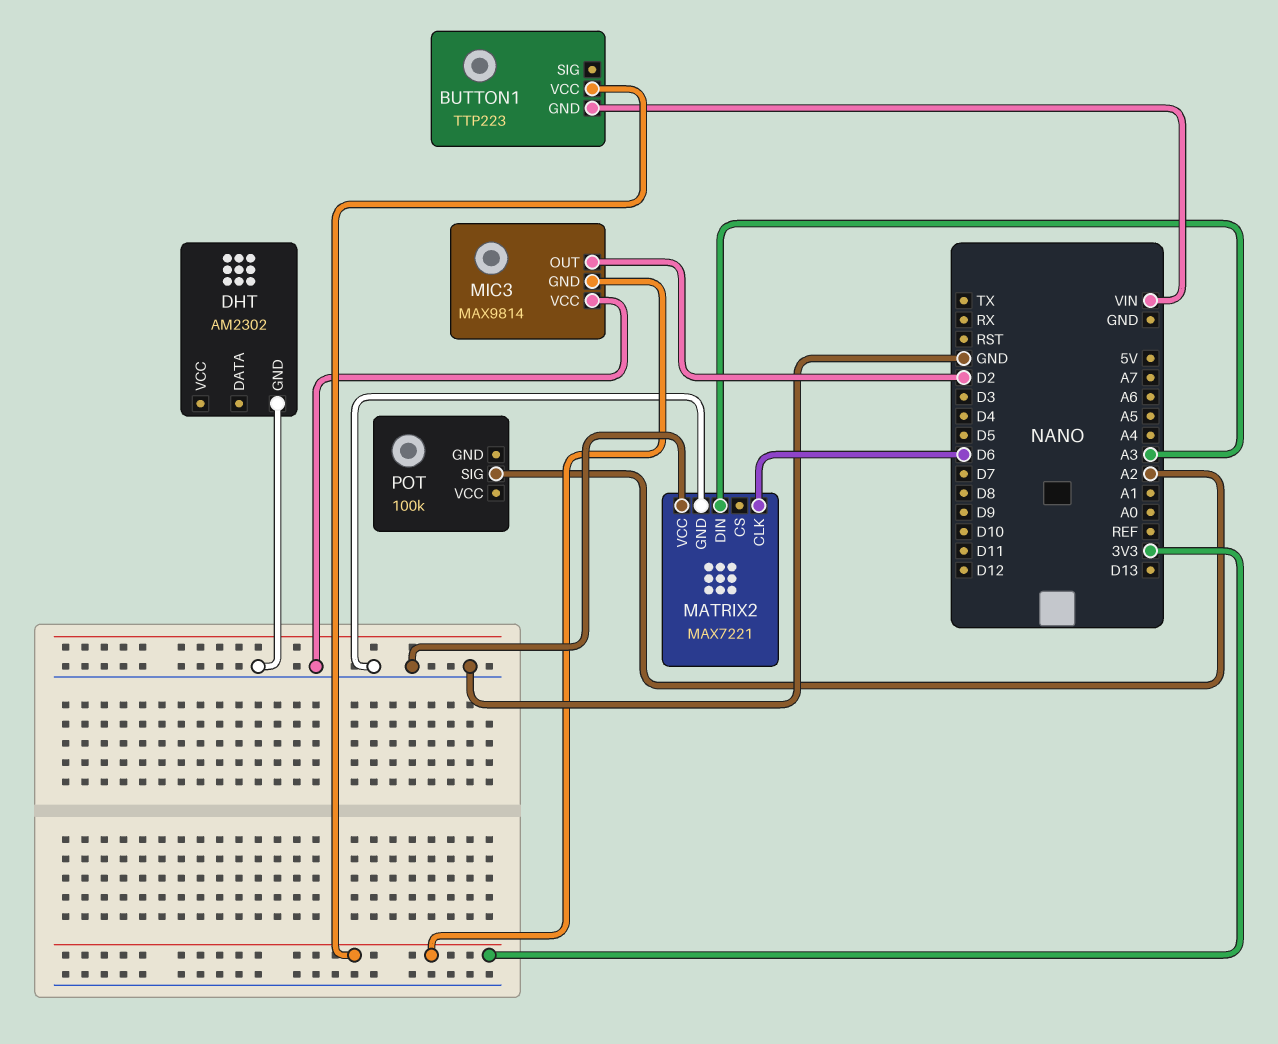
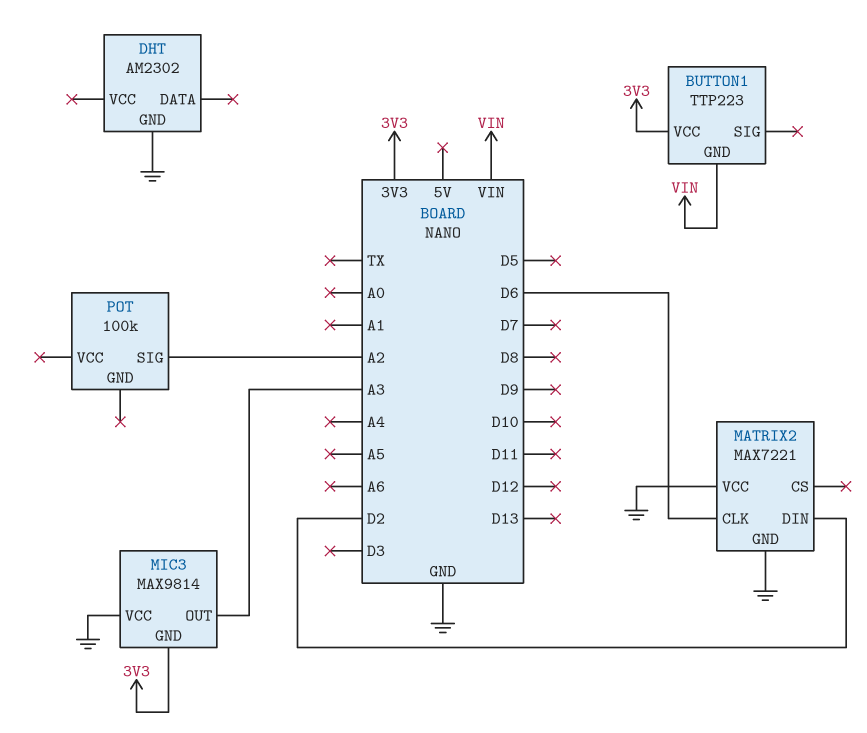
MATRIX2 pin DIN: A3 -> D2
MIC3 pin OUT: D2 -> A3

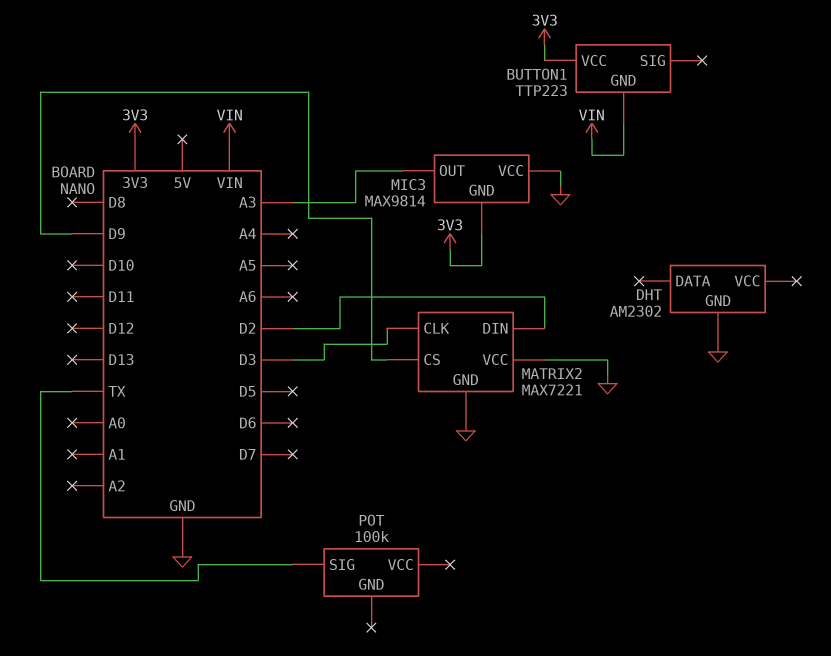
MATRIX2 pin CLK: D6 -> D3
MATRIX2 pin CS: none -> D9
POT pin SIG: A2 -> TX

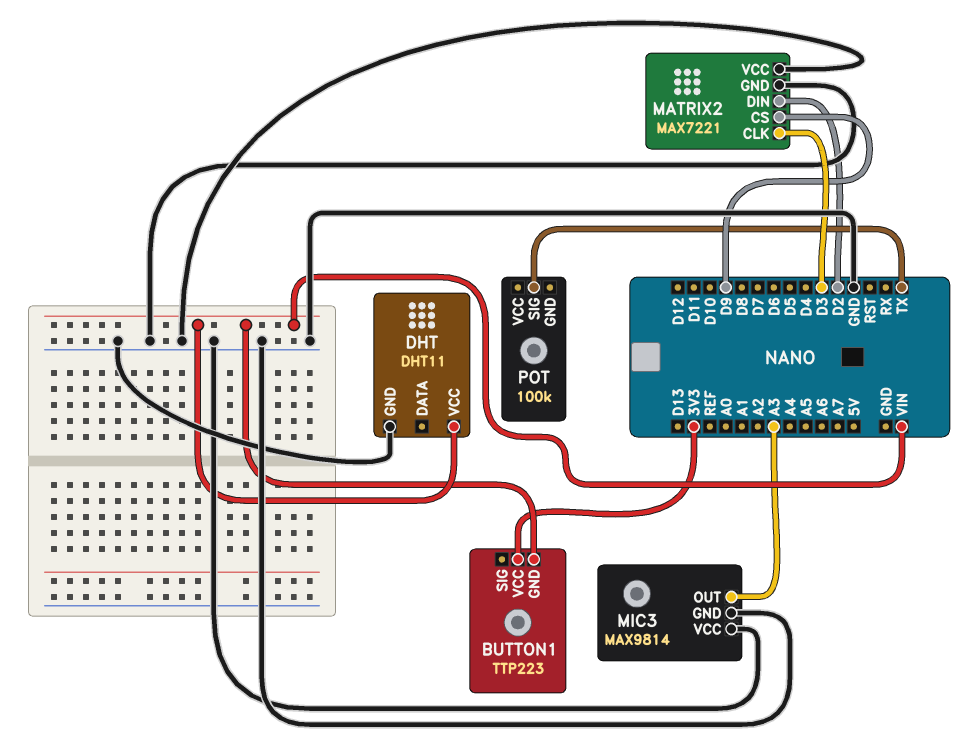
DHT: AM2302 -> DHT11
DHT pin VCC: none -> VIN
MIC3 pin GND: 3V3 -> GND

